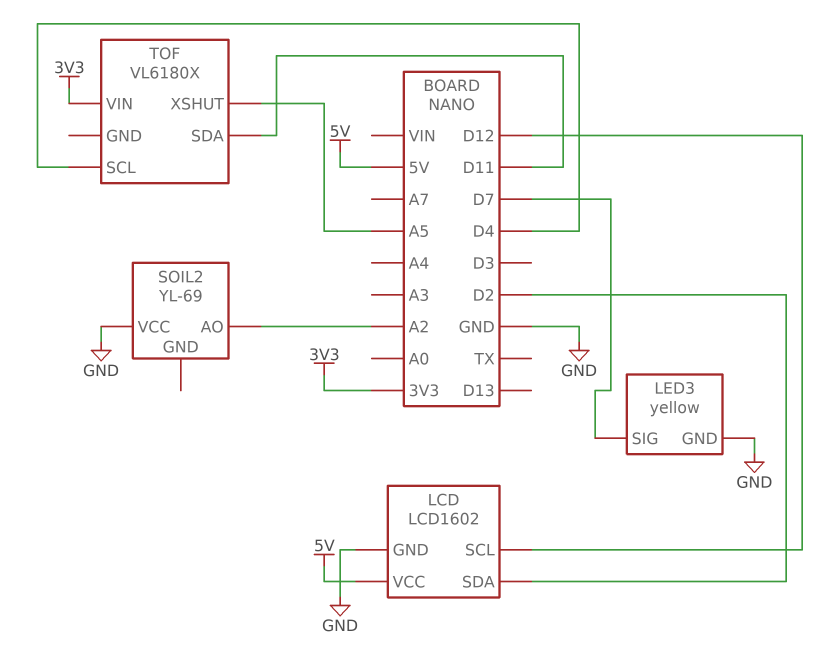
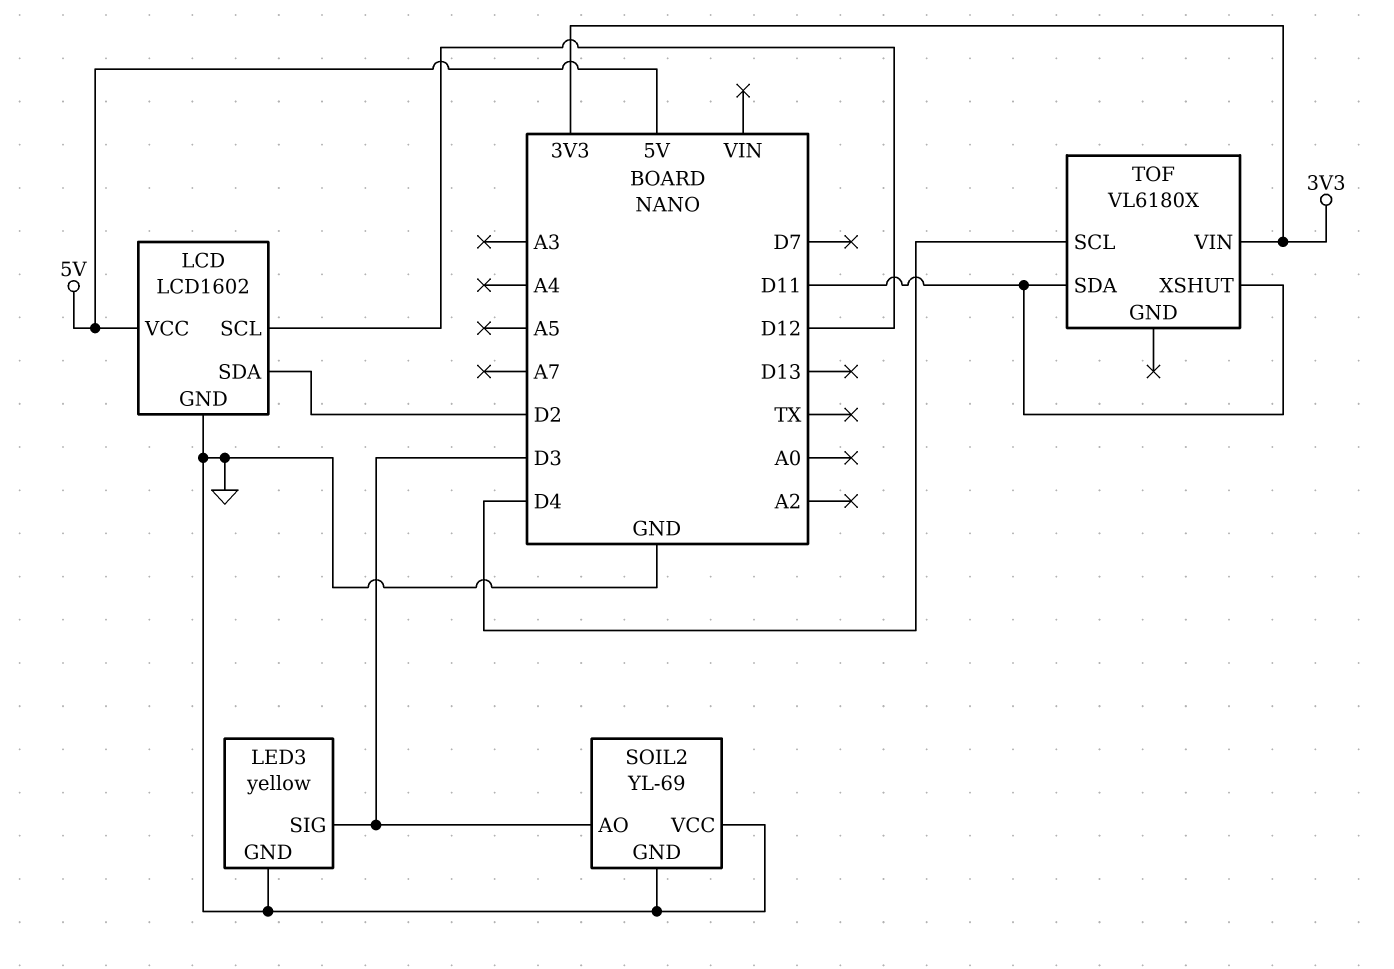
LED3 pin SIG: D7 -> D3
SOIL2 pin AO: A2 -> D3
SOIL2 pin GND: none -> GND
TOF pin XSHUT: A5 -> D11

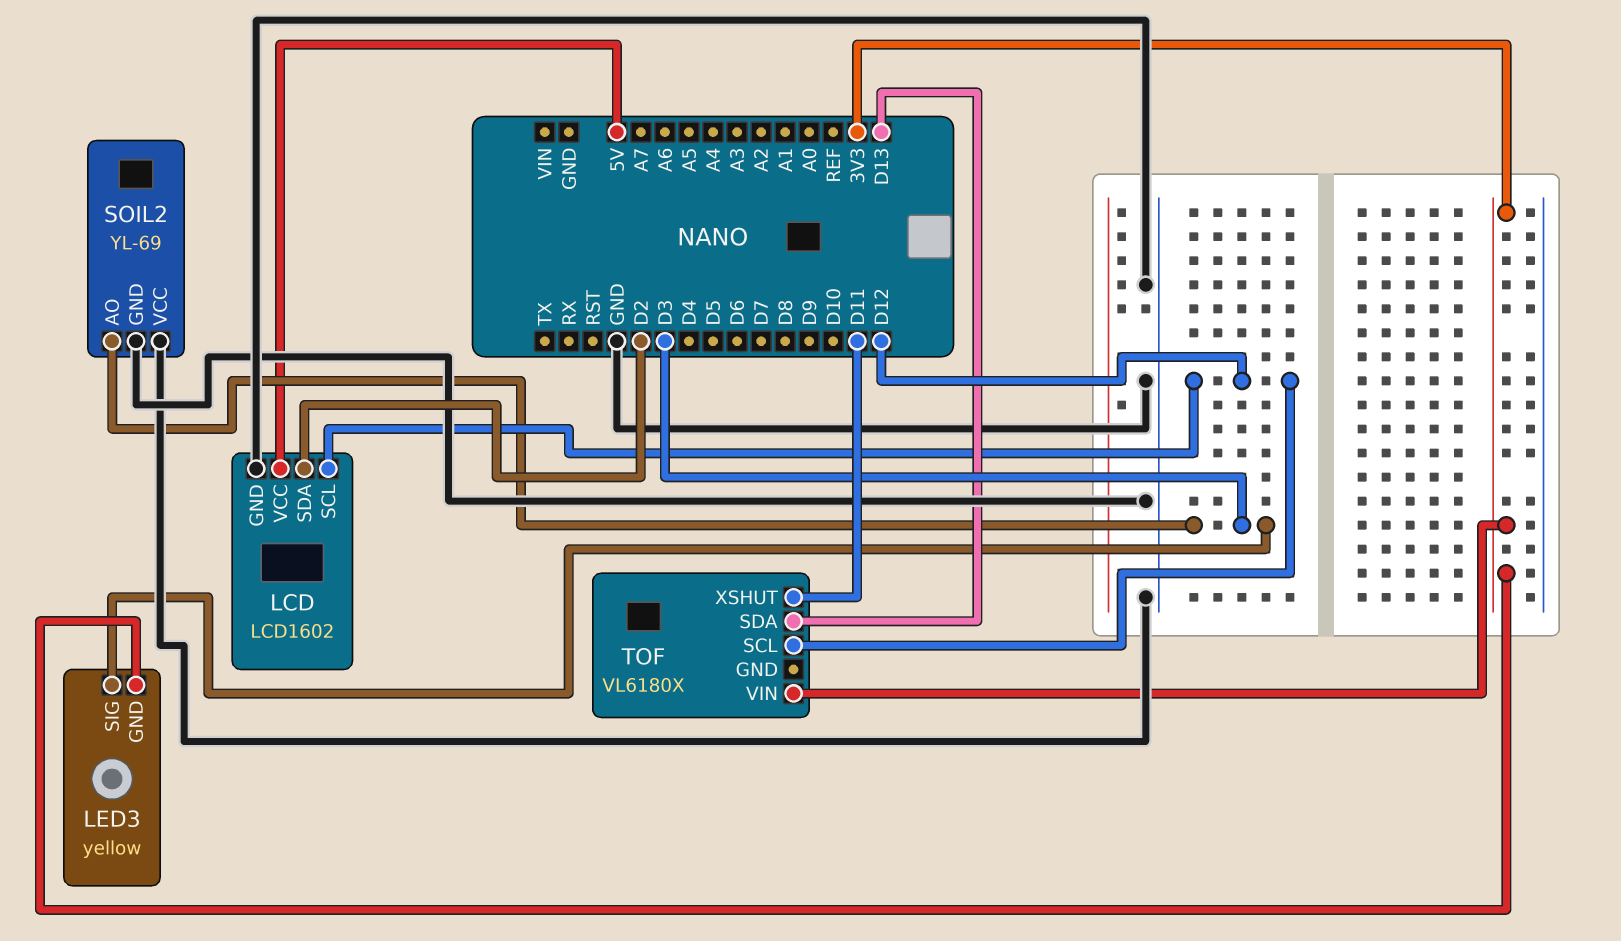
LED3 pin GND: GND -> 3V3
TOF pin SCL: D4 -> D12
TOF pin SDA: D11 -> D13

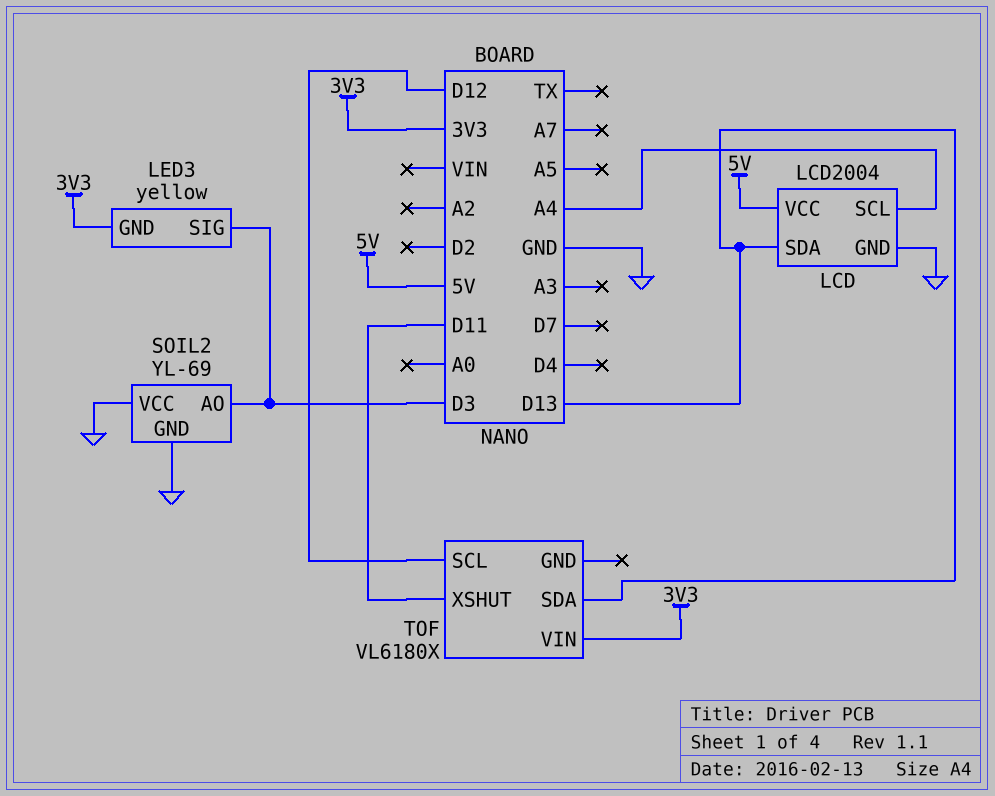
LCD: LCD1602 -> LCD2004
LCD pin SCL: D12 -> A4
LCD pin SDA: D2 -> D13

